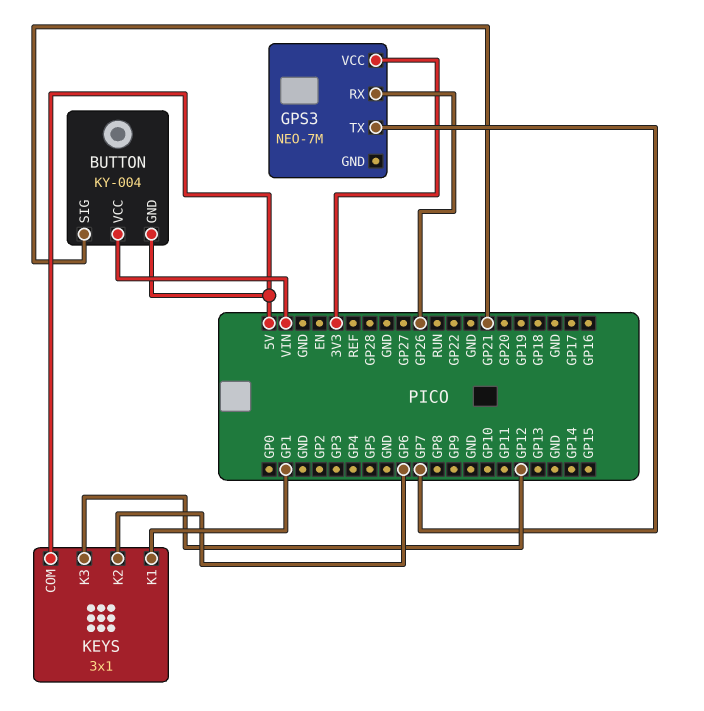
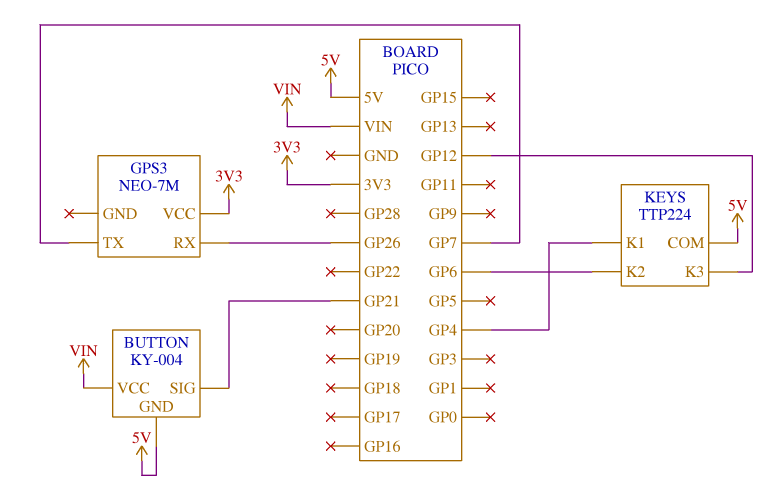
KEYS: 3x1 -> TTP224
KEYS pin K1: GP1 -> GP4

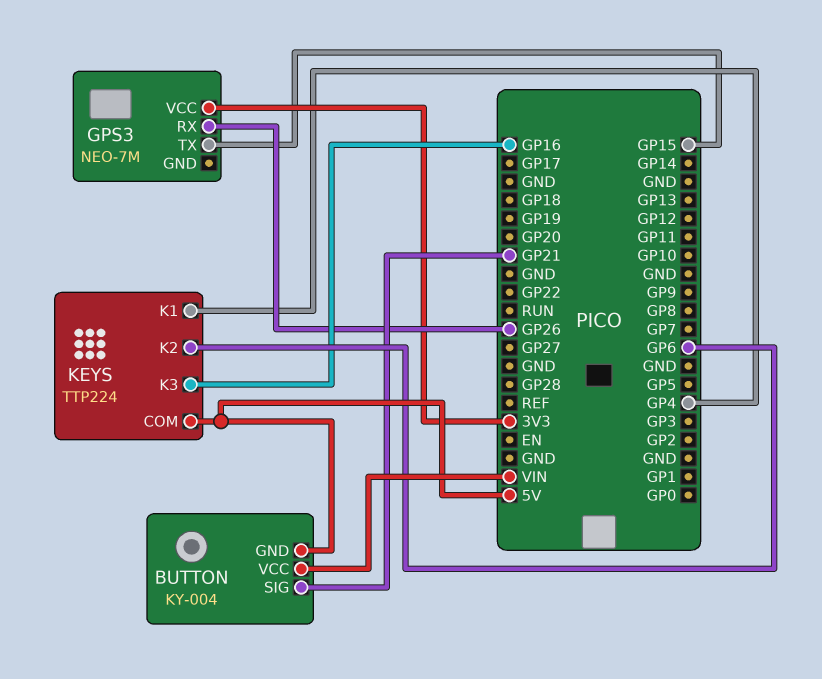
GPS3 pin TX: GP7 -> GP15
KEYS pin K3: GP12 -> GP16

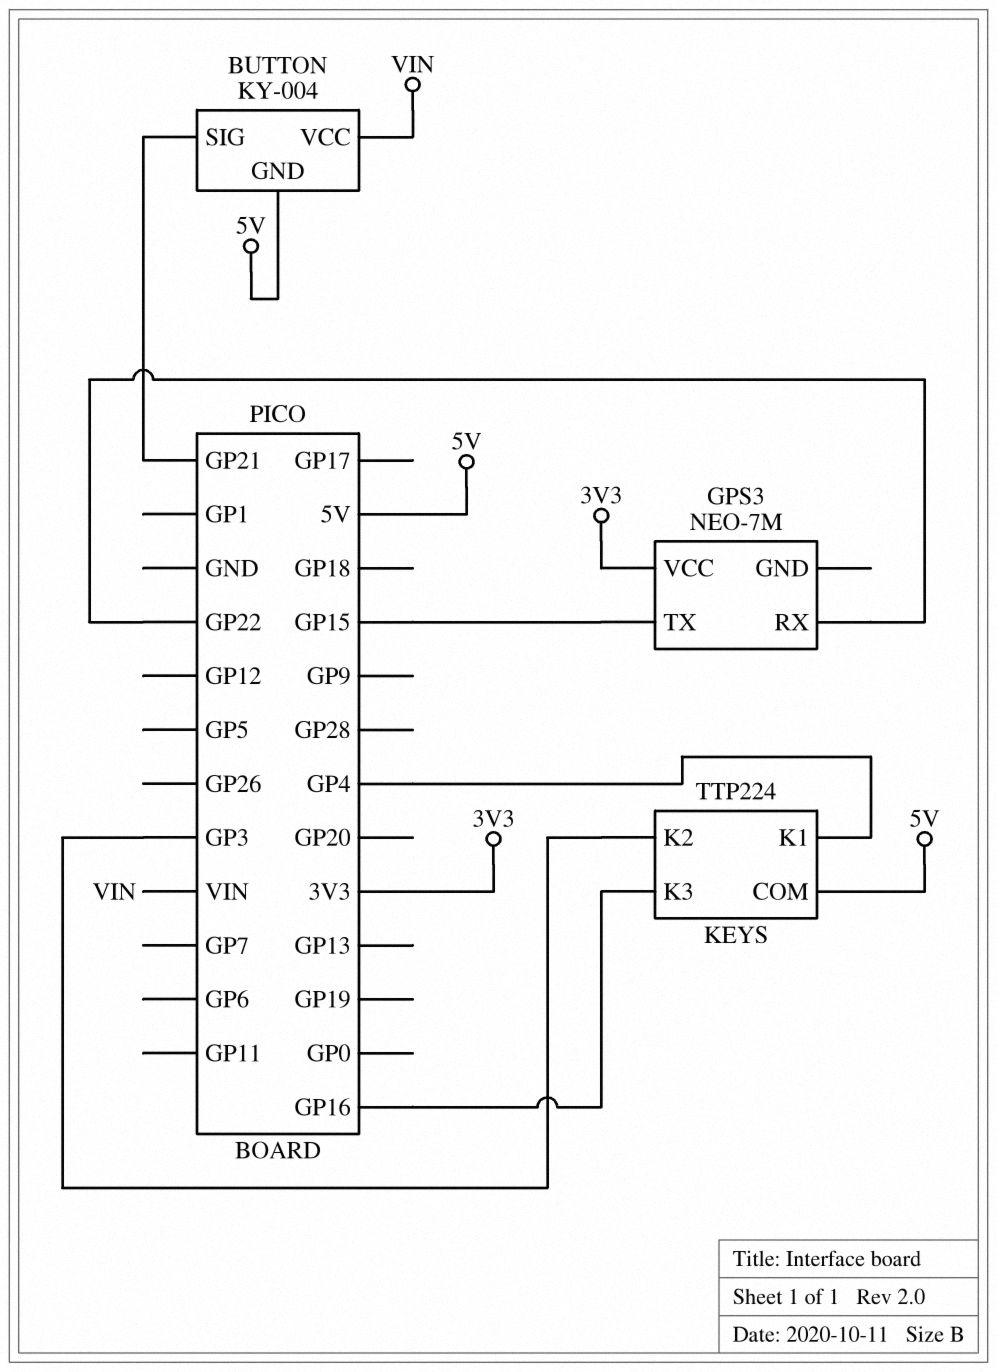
GPS3 pin RX: GP26 -> GP22
KEYS pin K2: GP6 -> GP3

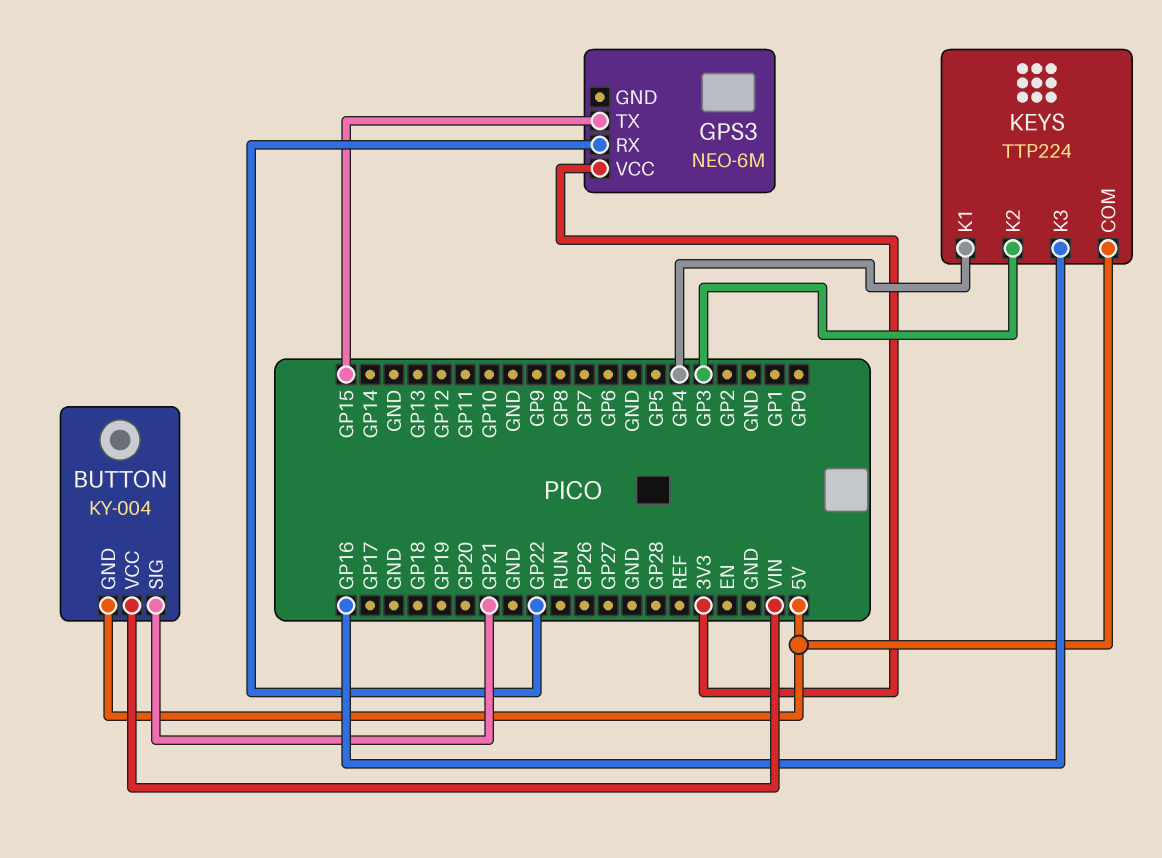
GPS3: NEO-7M -> NEO-6M

